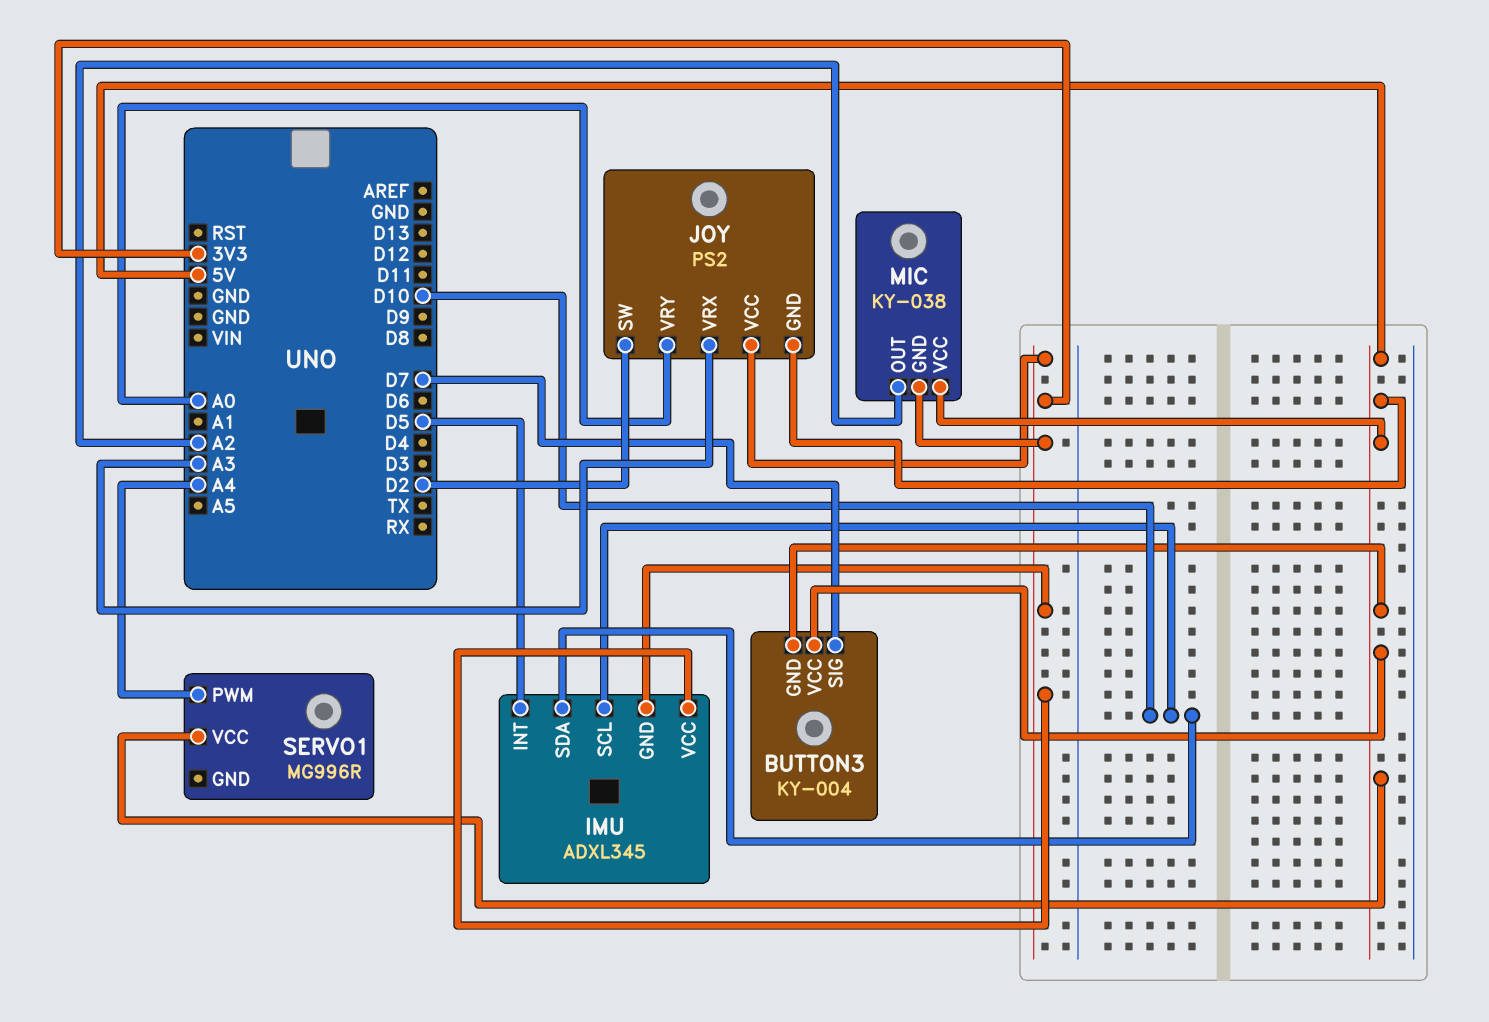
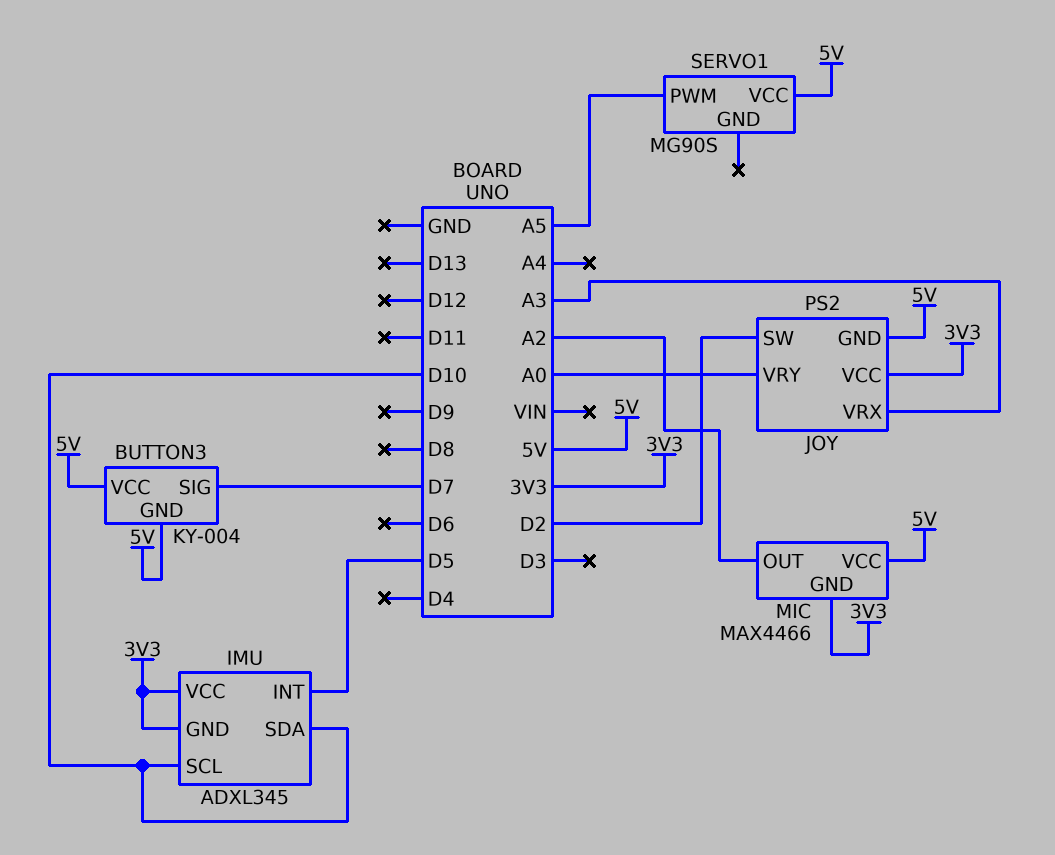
MIC: KY-038 -> MAX4466
SERVO1: MG996R -> MG90S
SERVO1 pin PWM: A4 -> A5

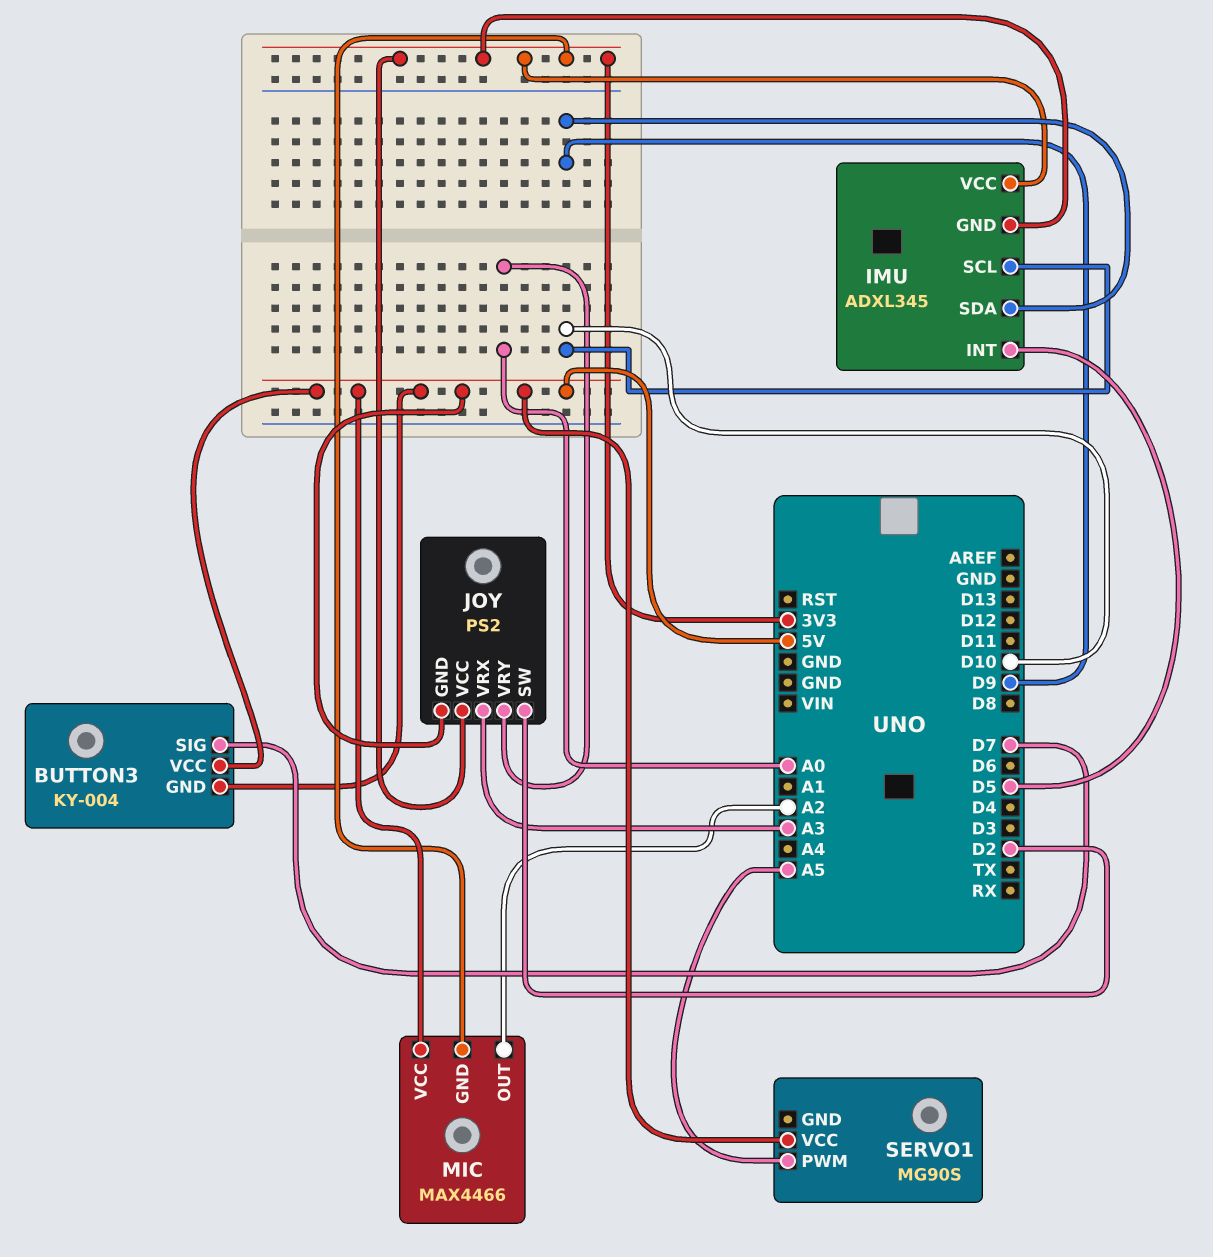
IMU pin SDA: D10 -> D9

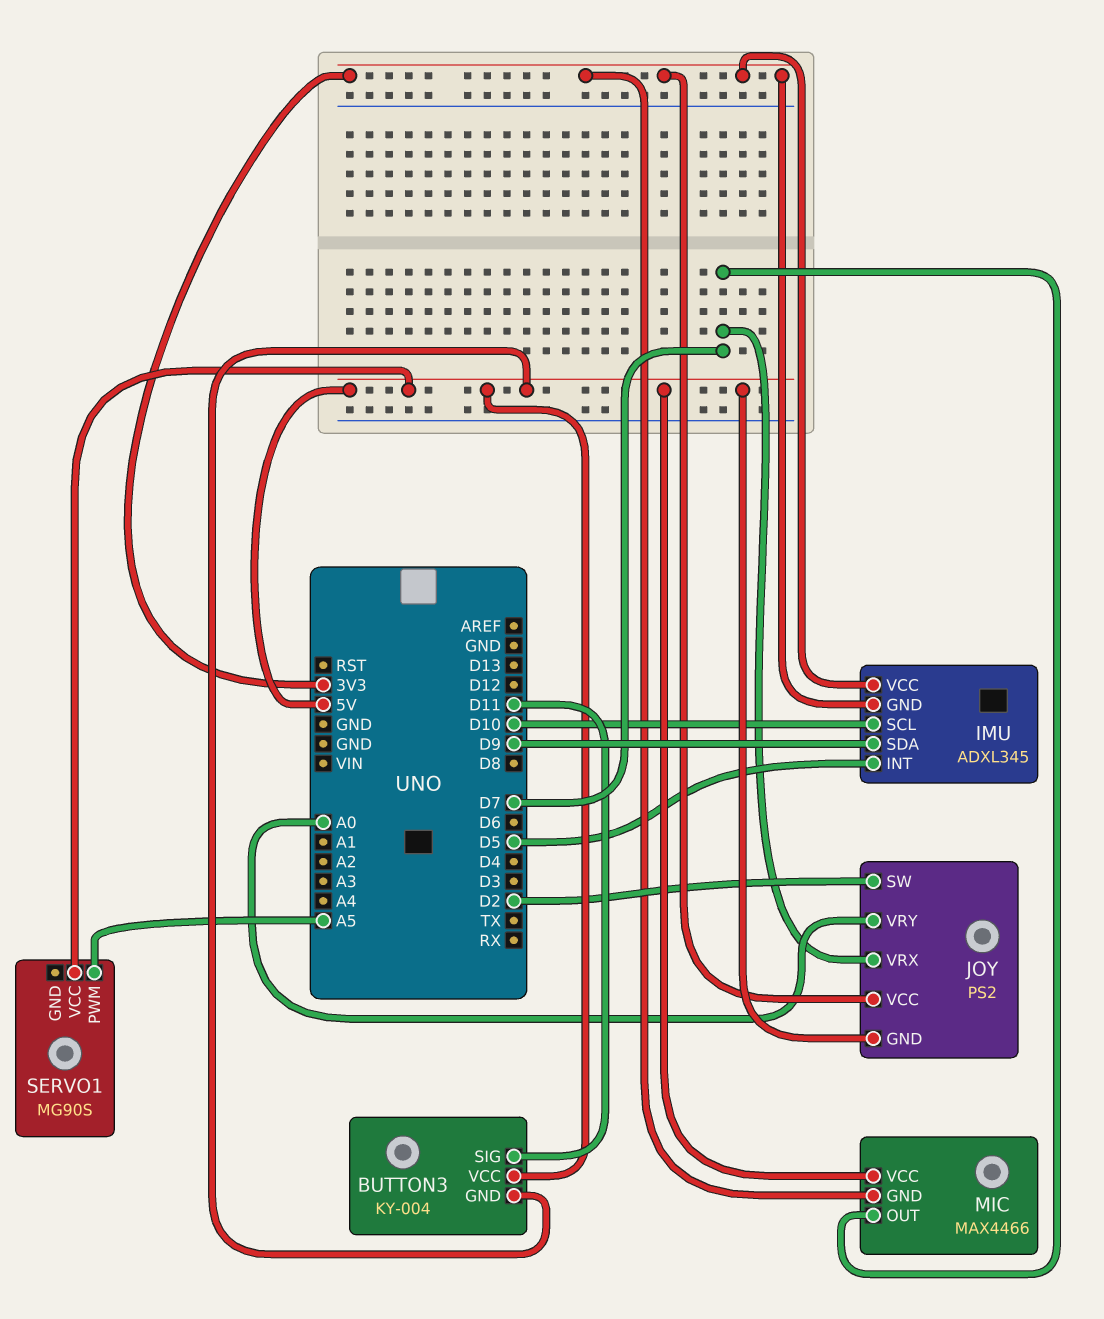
BUTTON3 pin SIG: D7 -> D11
JOY pin VRX: A3 -> D7
MIC pin OUT: A2 -> D7

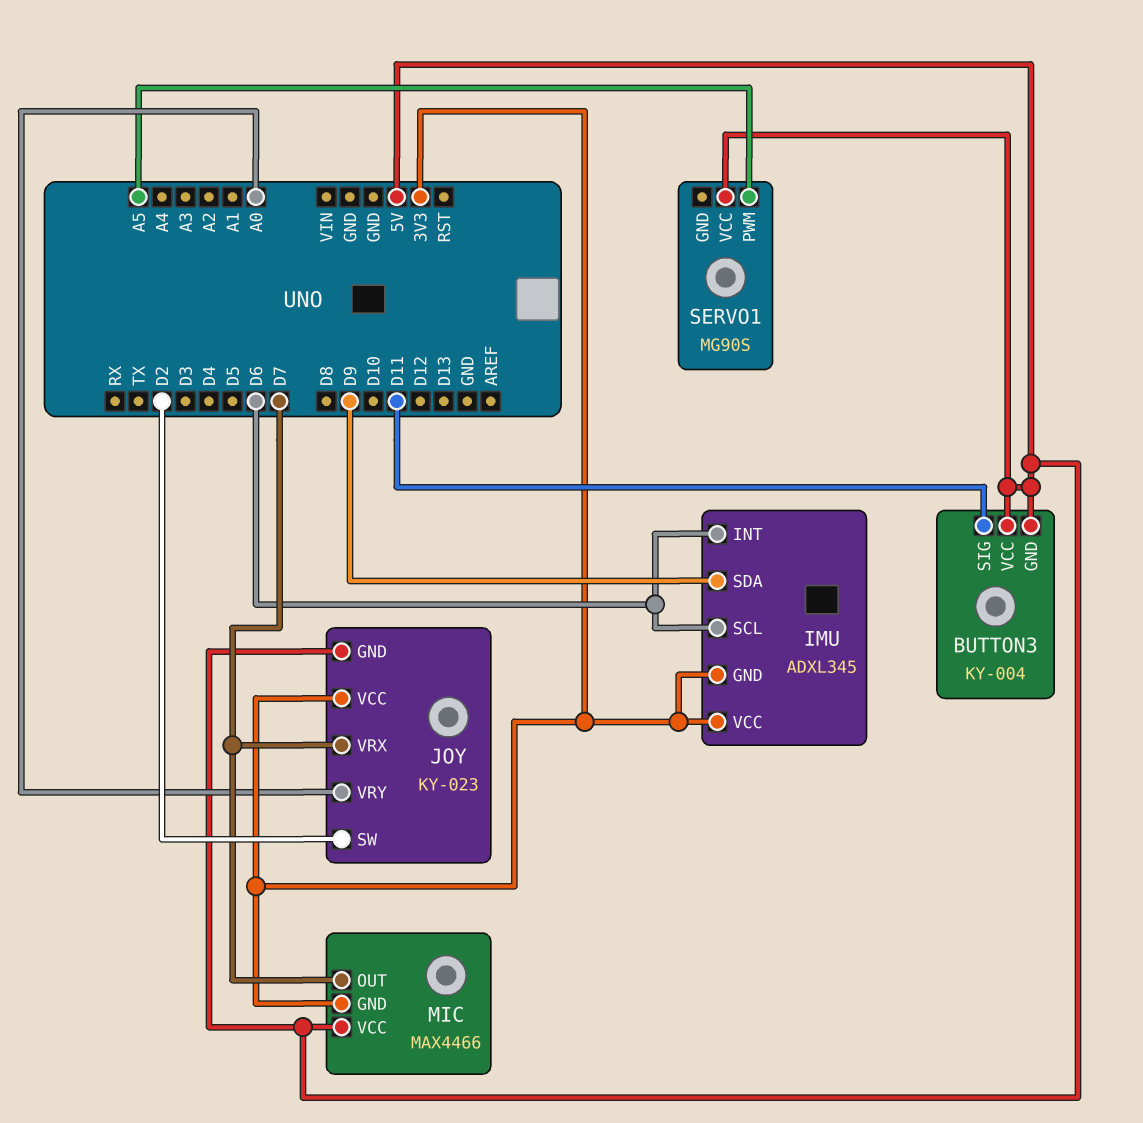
IMU pin INT: D5 -> D6
IMU pin SCL: D10 -> D6
JOY: PS2 -> KY-023

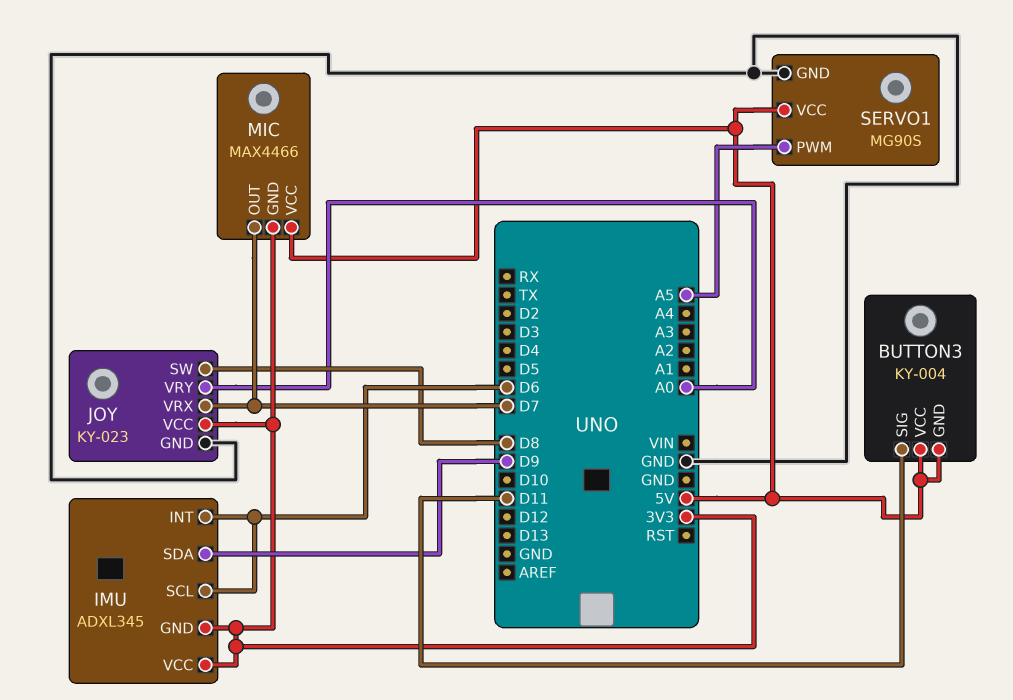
JOY pin GND: 5V -> GND
JOY pin SW: D2 -> D8
SERVO1 pin GND: none -> GND

